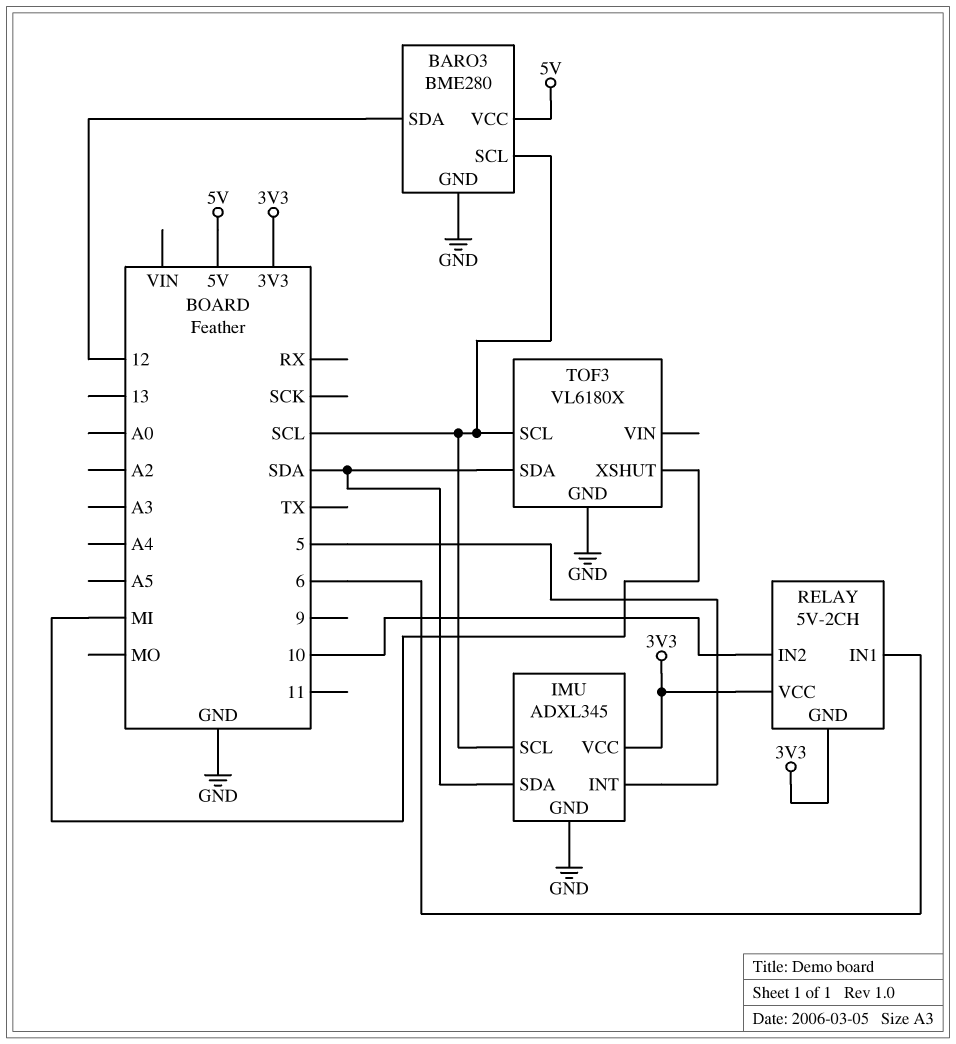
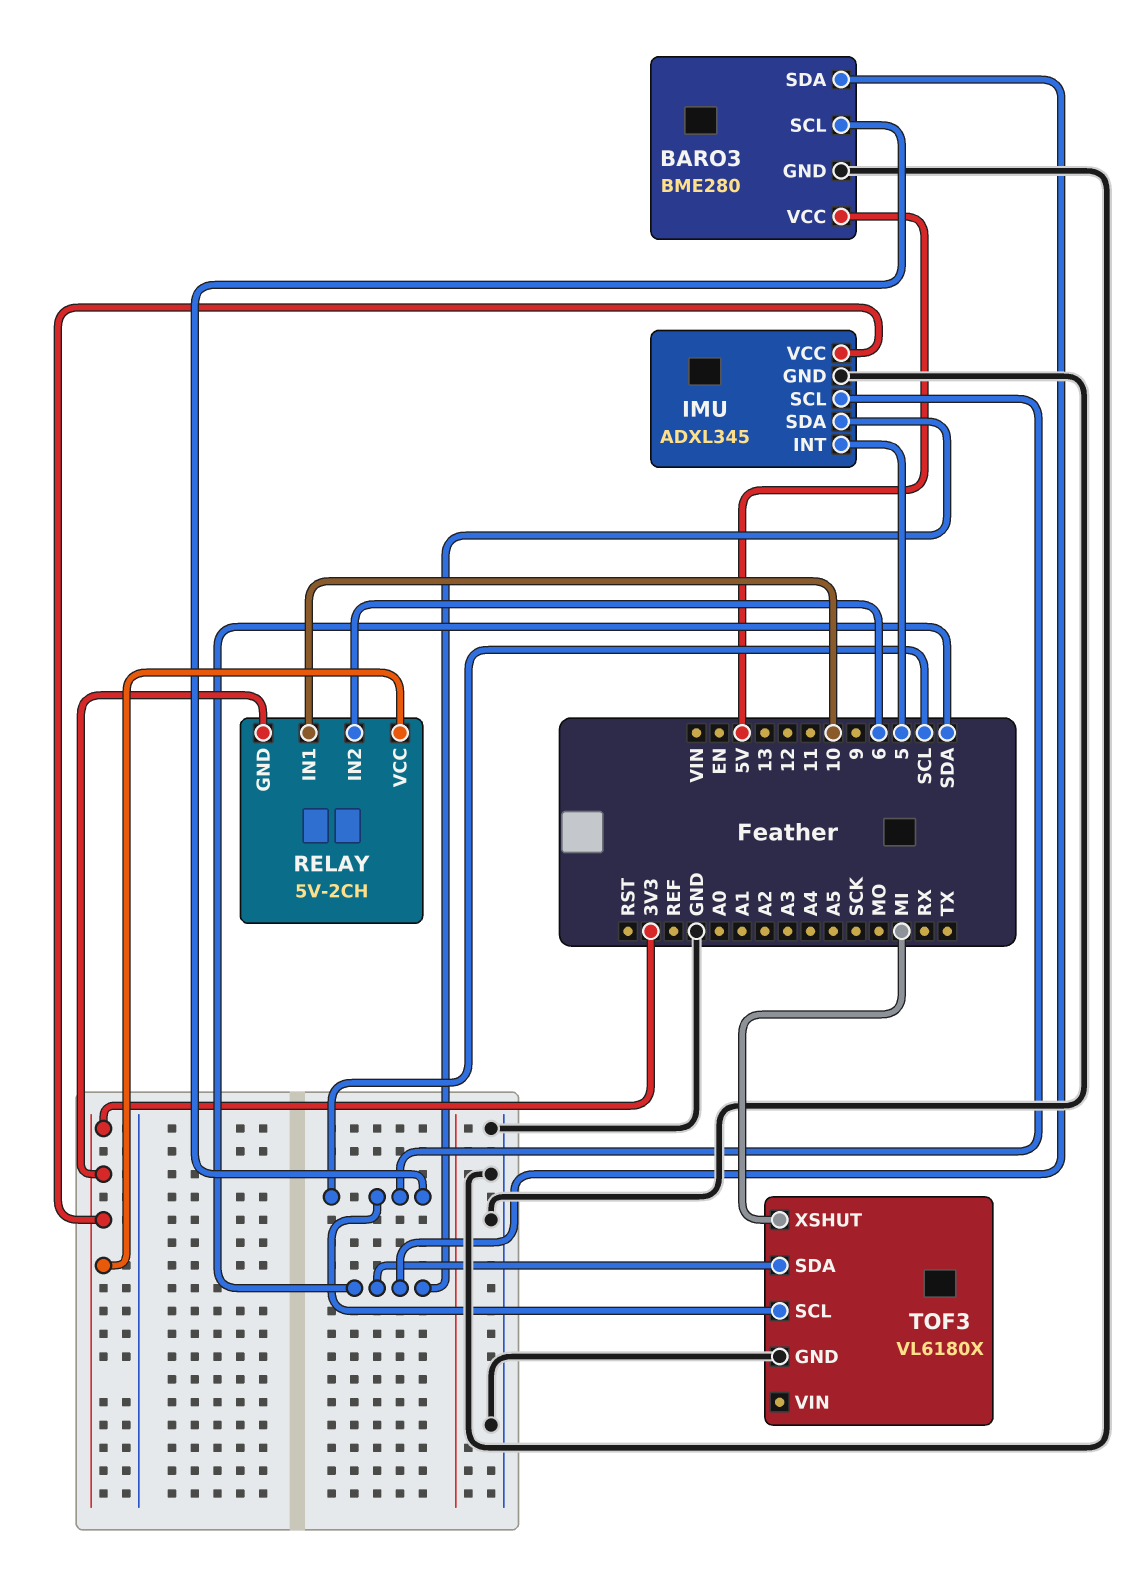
BARO3 pin SDA: 12 -> SDA
RELAY pin IN1: 6 -> 10
RELAY pin IN2: 10 -> 6

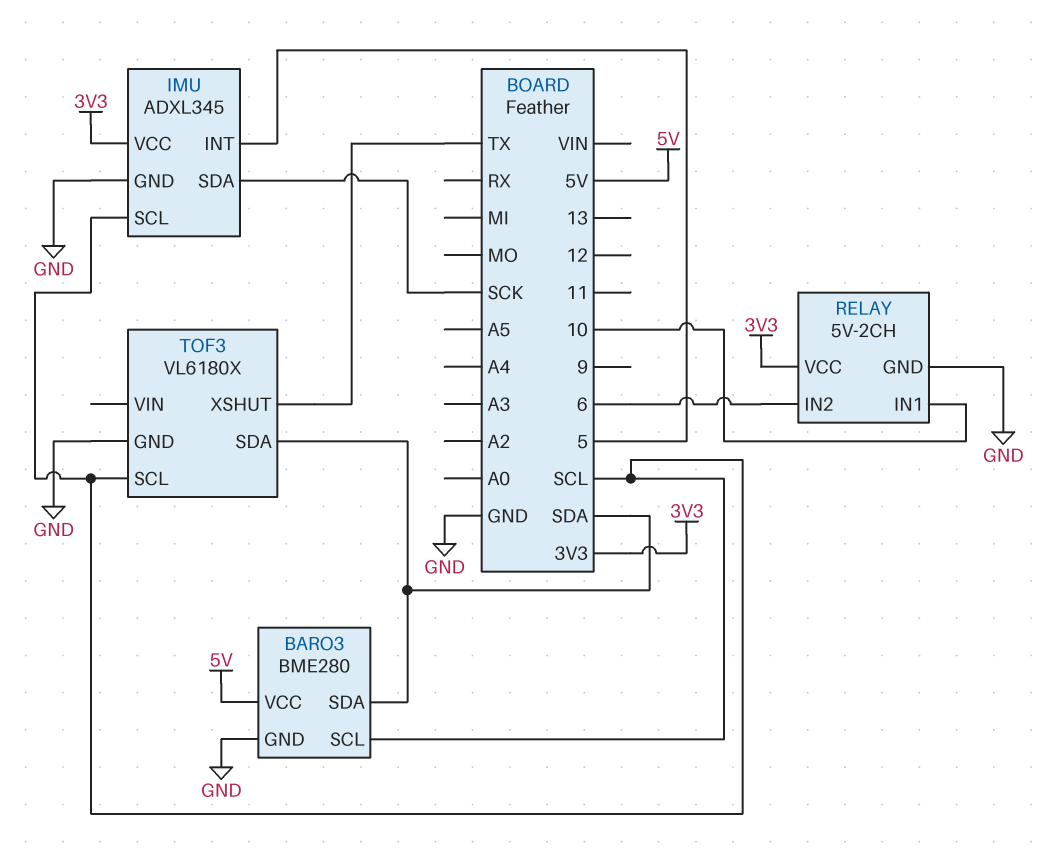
IMU pin SDA: SDA -> SCK
RELAY pin GND: 3V3 -> GND
TOF3 pin XSHUT: MI -> TX

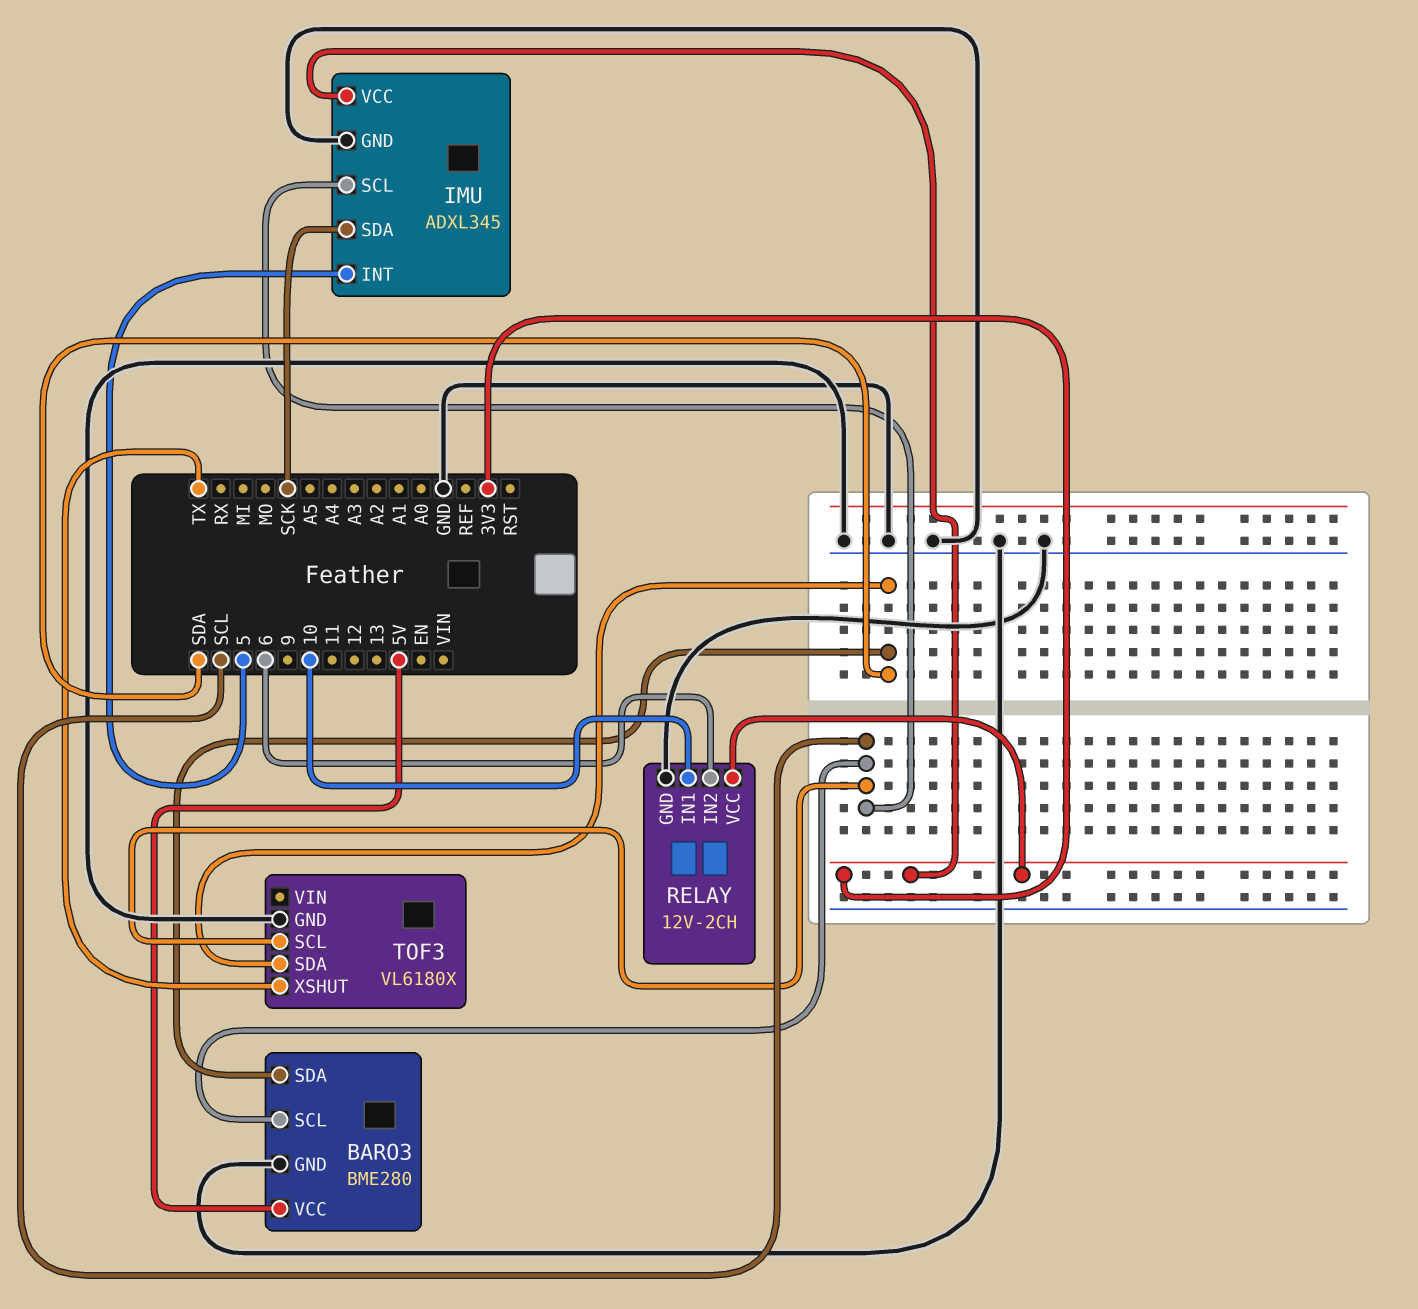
RELAY: 5V-2CH -> 12V-2CH

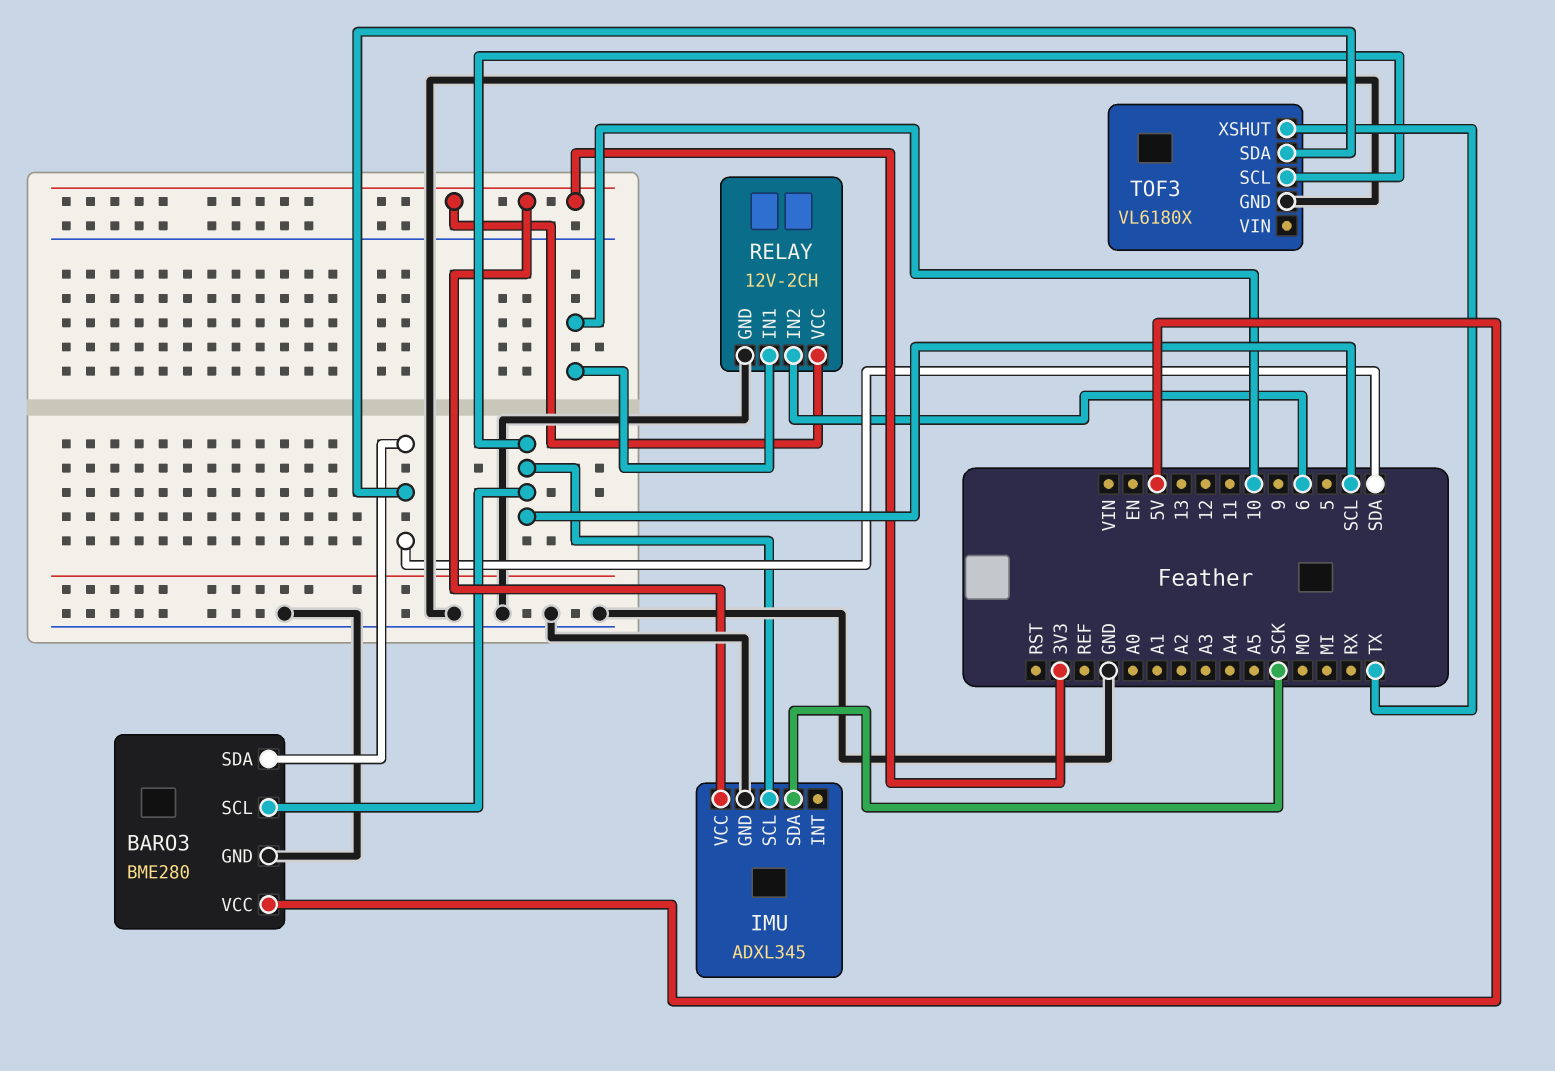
IMU pin INT: 5 -> none

